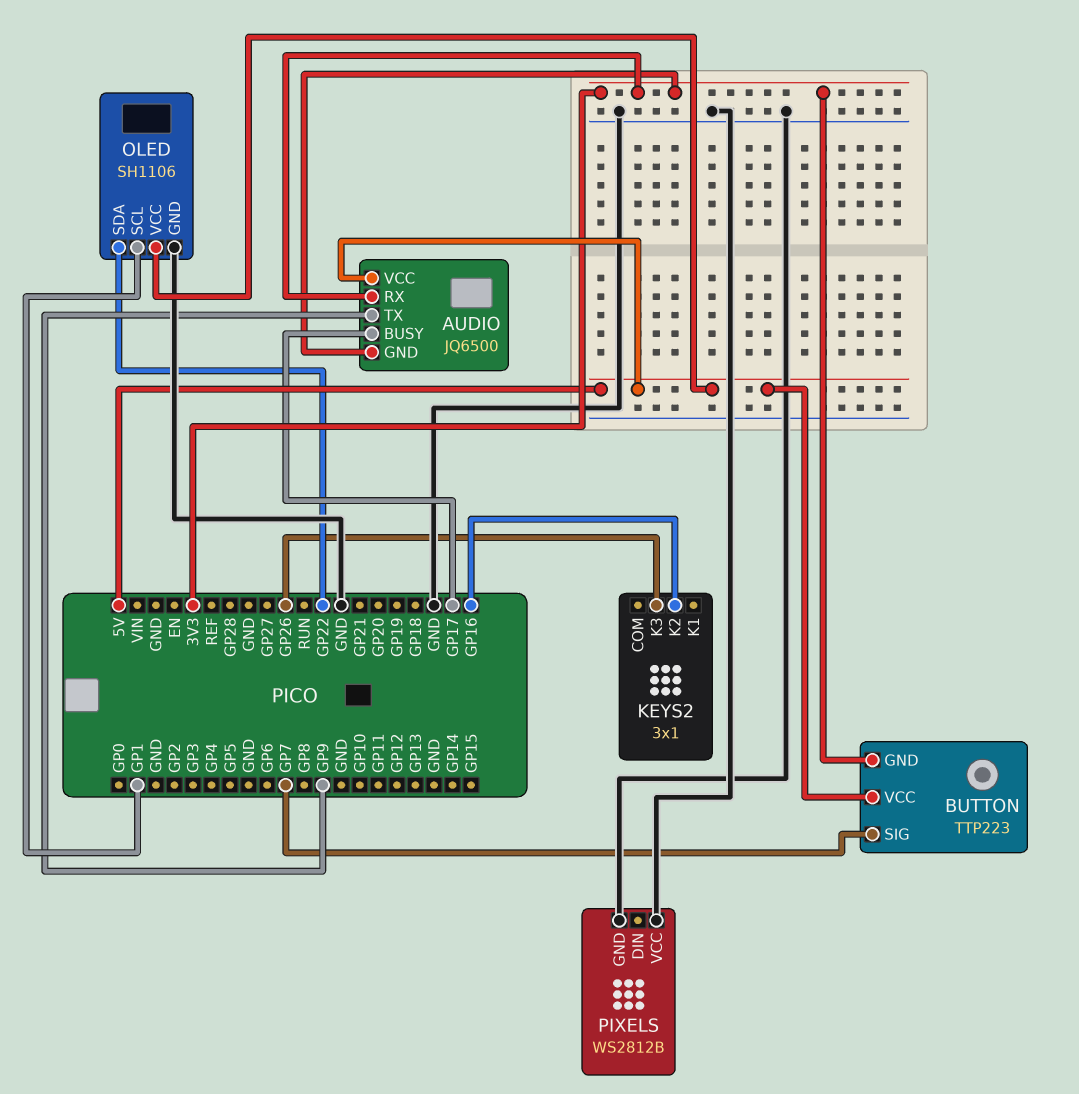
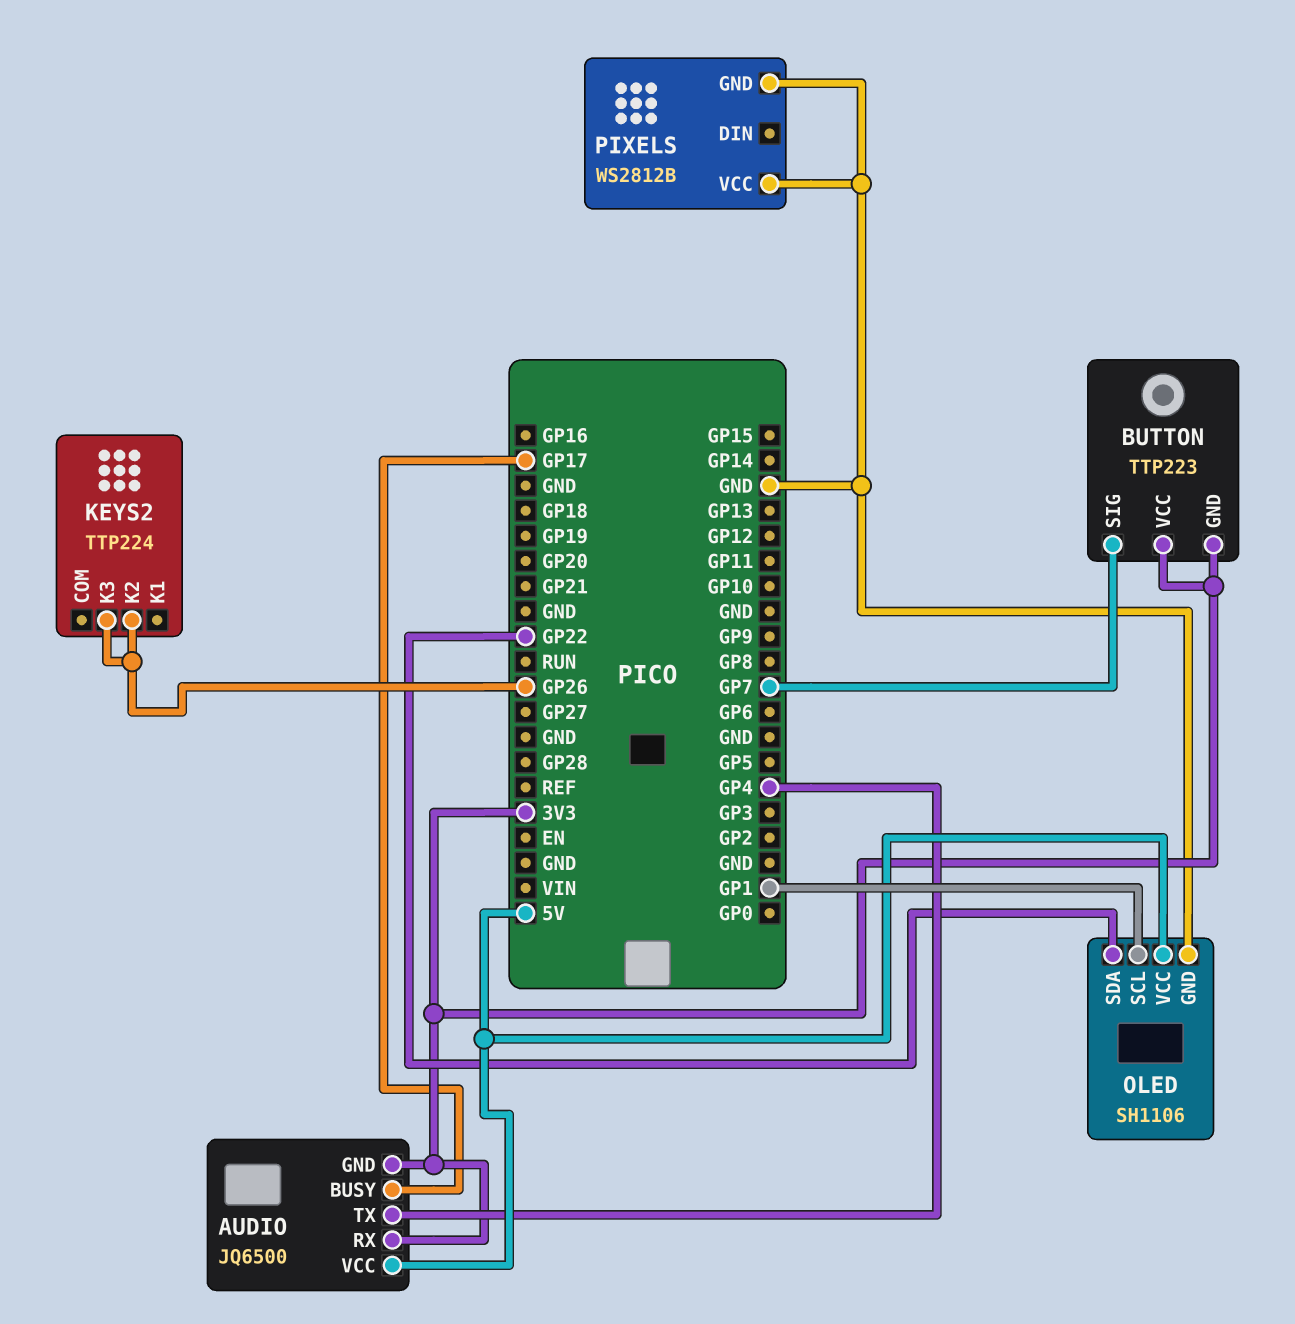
AUDIO pin TX: GP9 -> GP4
BUTTON pin VCC: 5V -> 3V3
KEYS2: 3x1 -> TTP224
KEYS2 pin K2: GP16 -> GP26

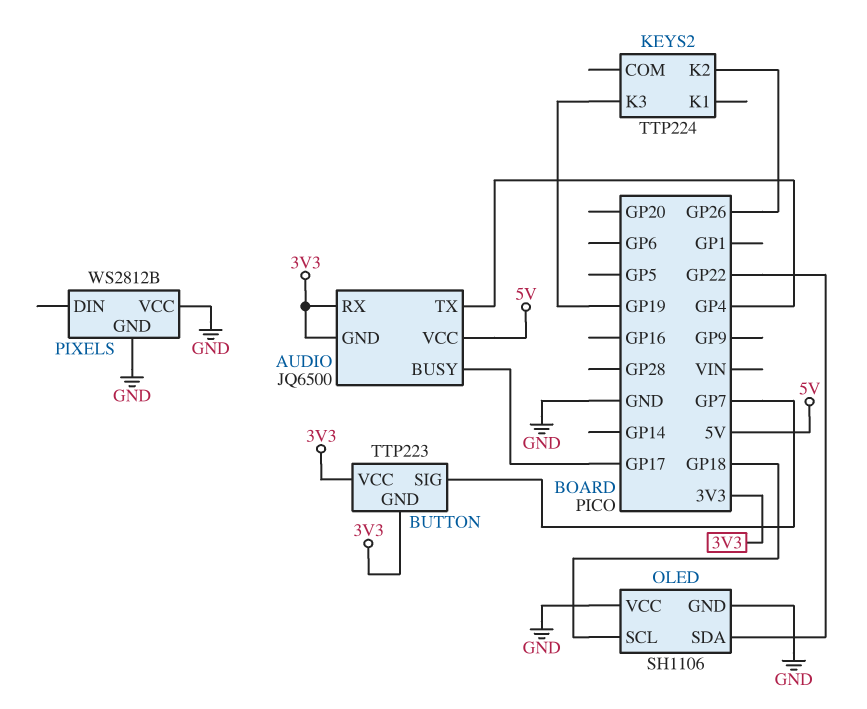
KEYS2 pin K3: GP26 -> GP19
OLED pin SCL: GP1 -> GP18
OLED pin VCC: 5V -> GND

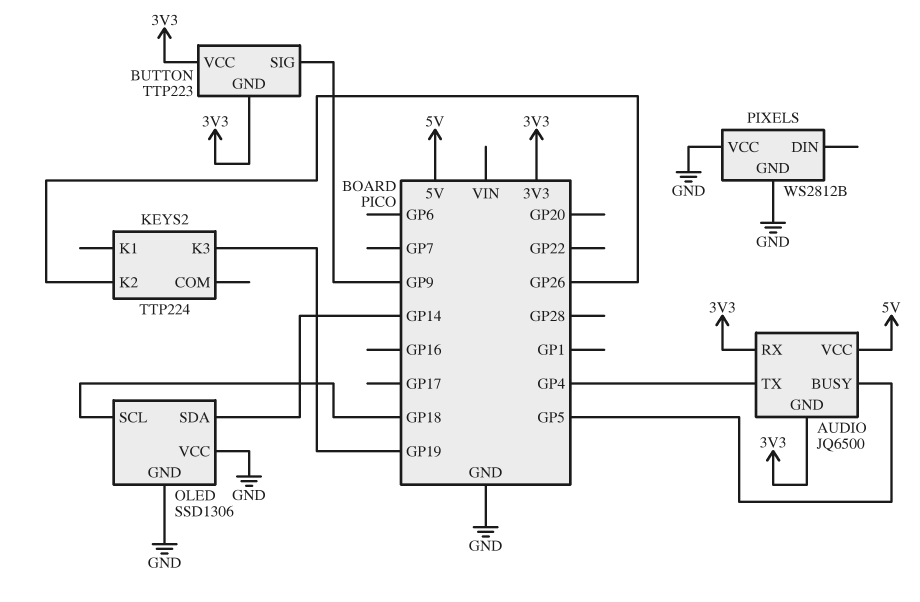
AUDIO pin BUSY: GP17 -> GP5
BUTTON pin SIG: GP7 -> GP9
OLED: SH1106 -> SSD1306
OLED pin SDA: GP22 -> GP14

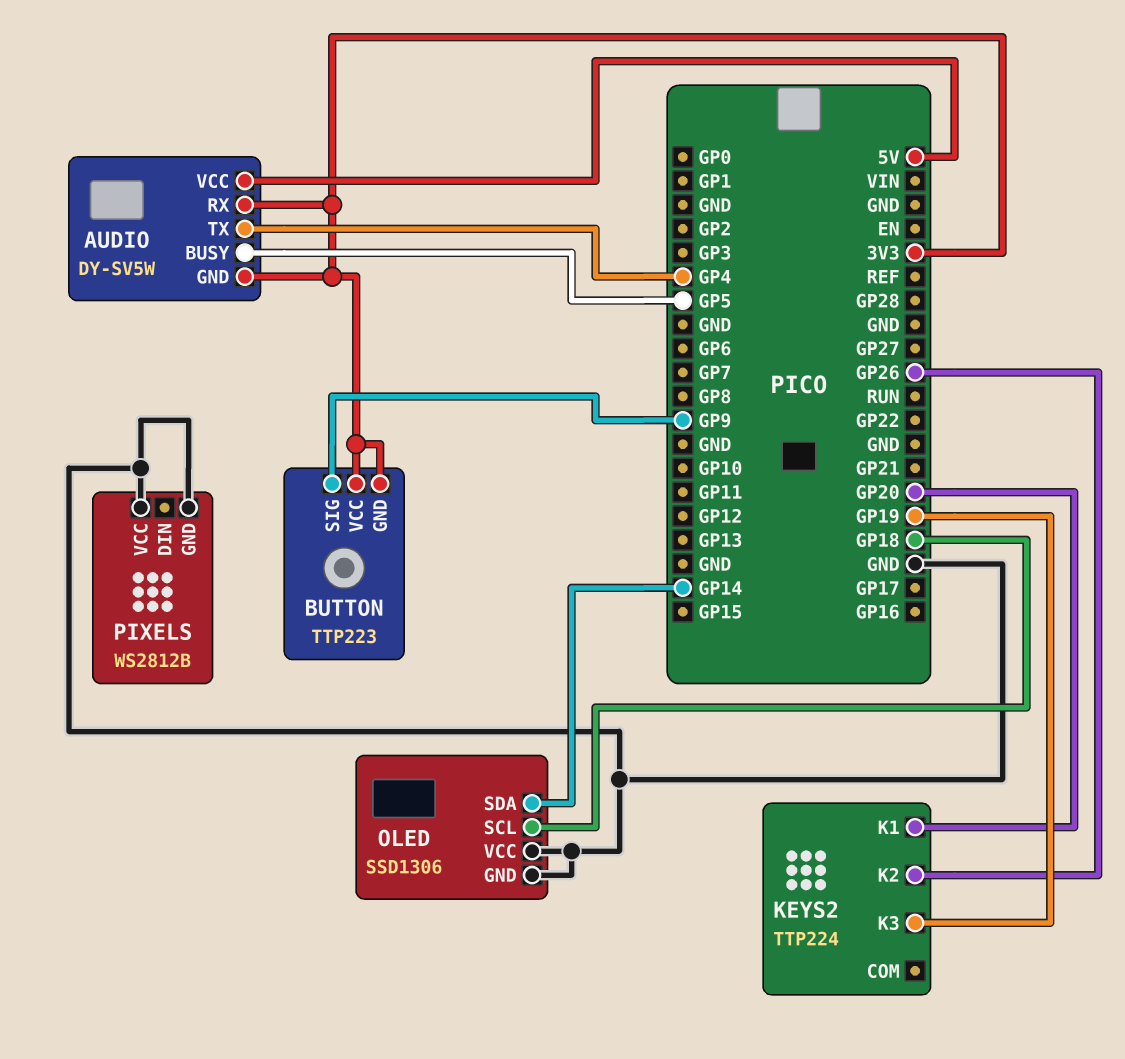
AUDIO: JQ6500 -> DY-SV5W
KEYS2 pin K1: none -> GP20

